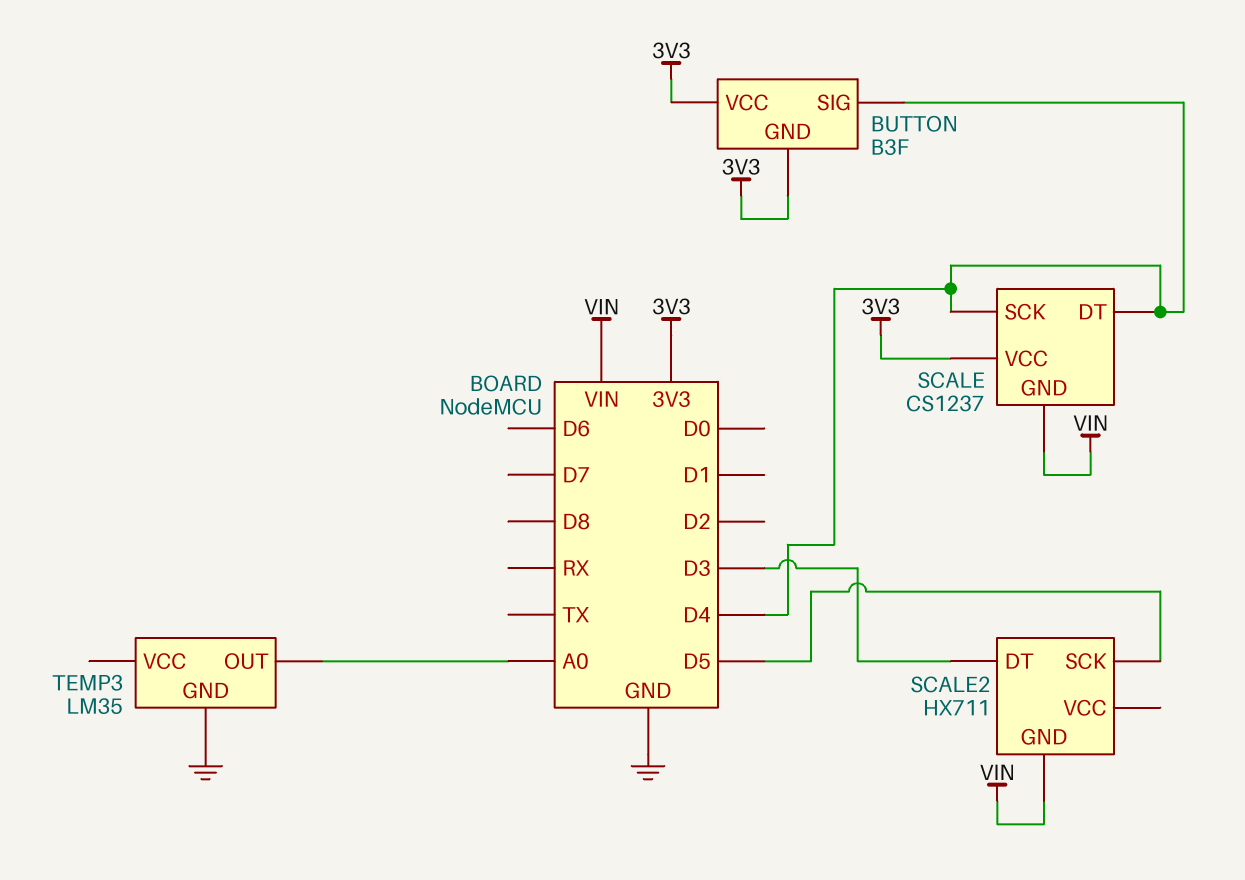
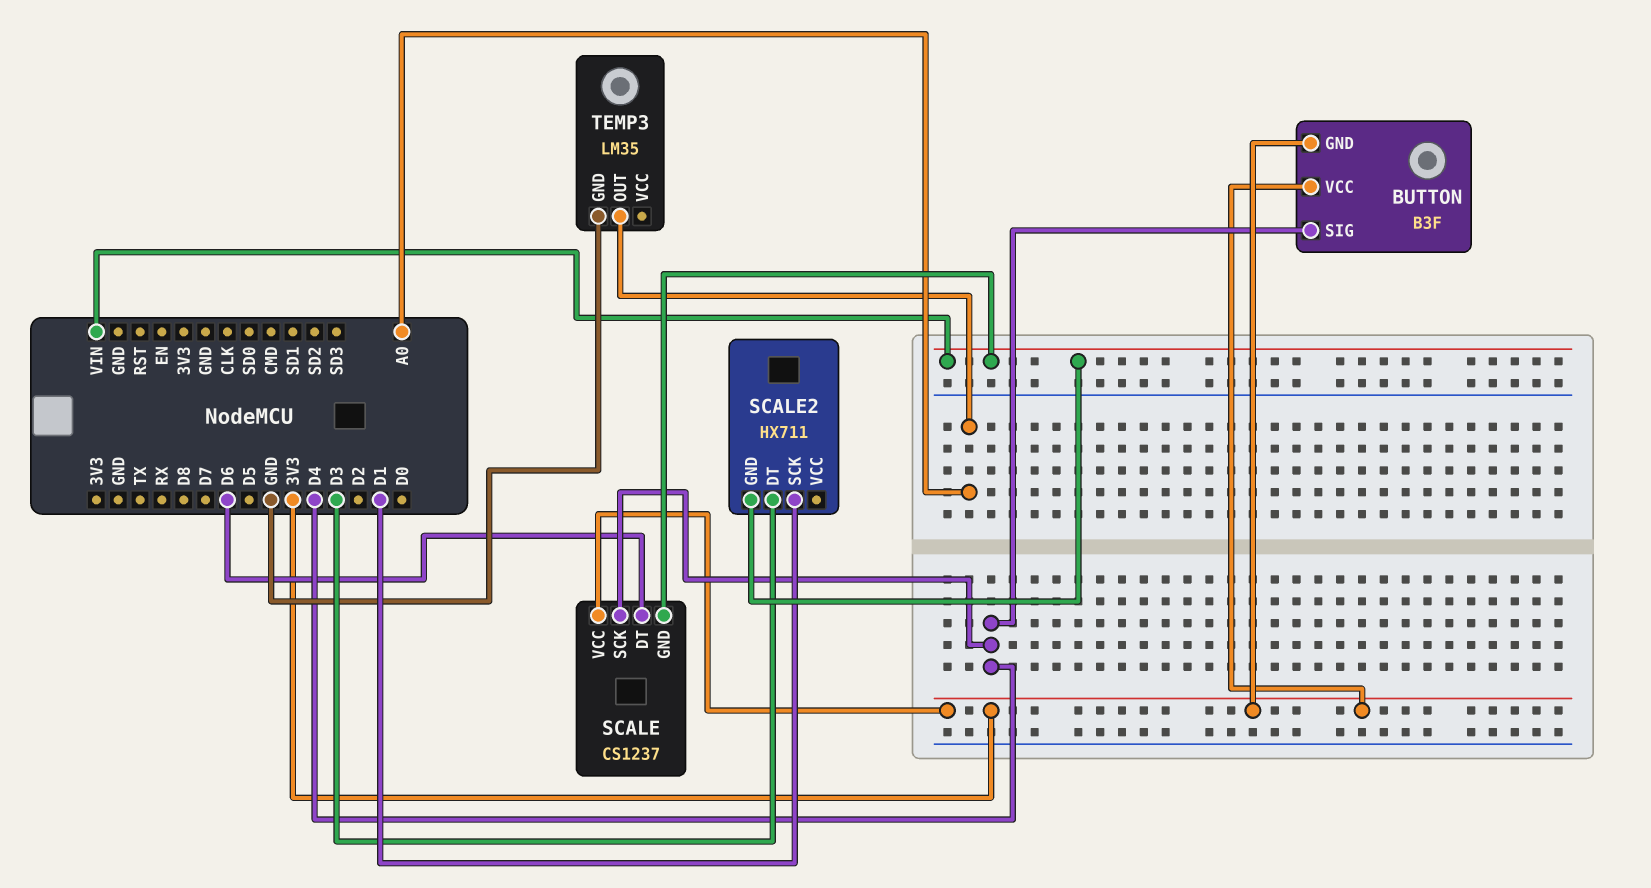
SCALE pin DT: D4 -> D6
SCALE2 pin SCK: D5 -> D1

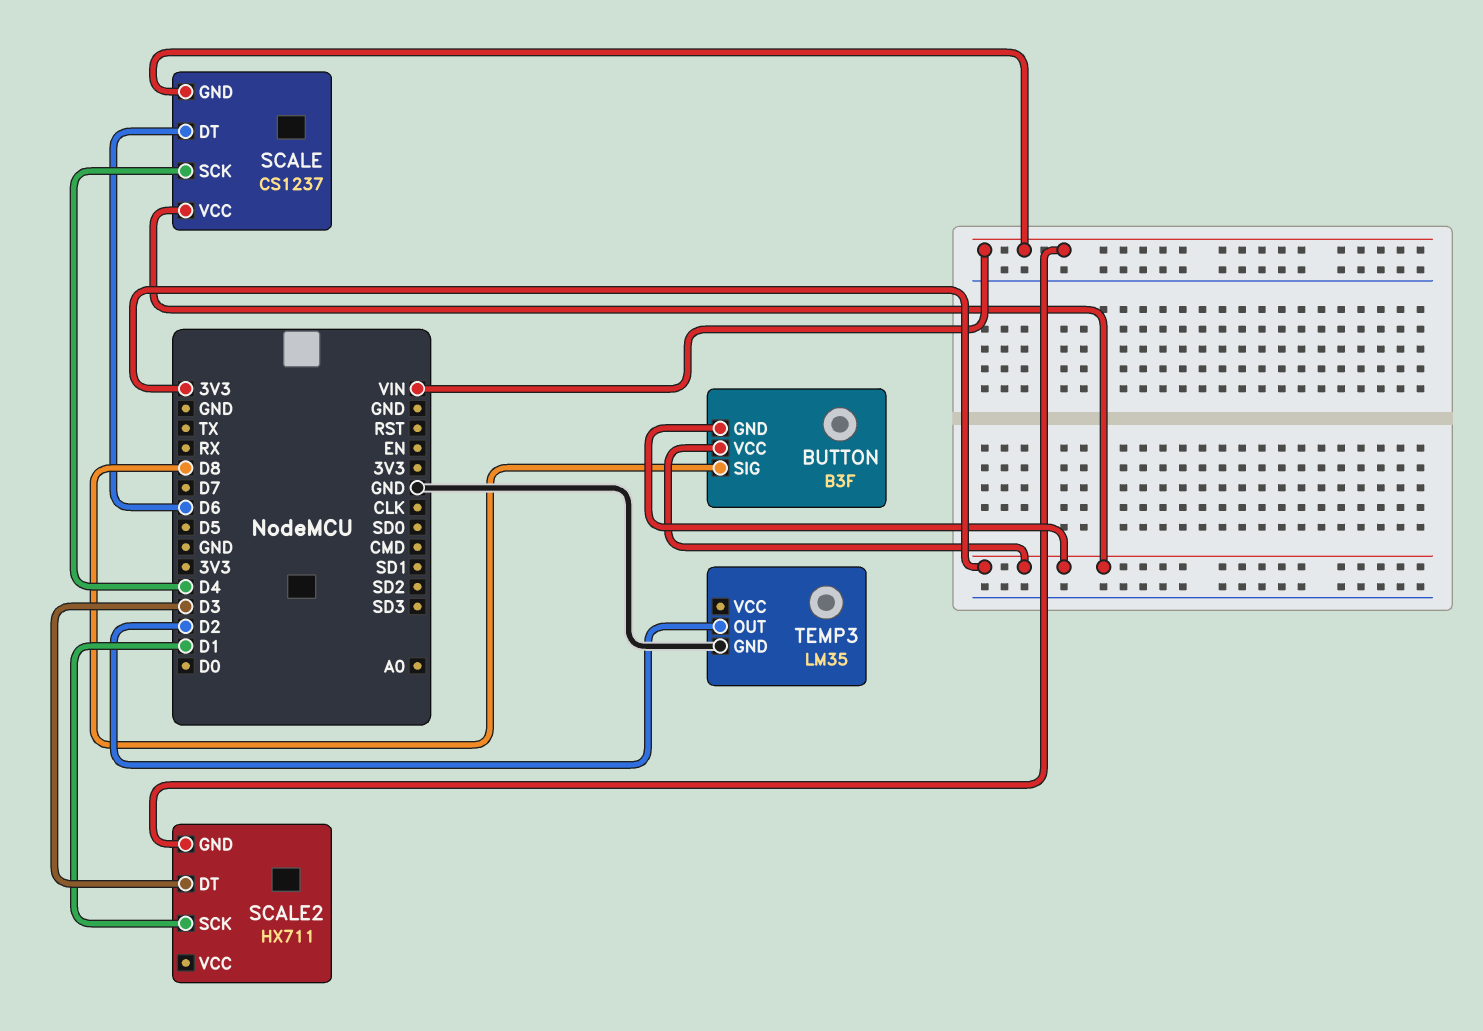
BUTTON pin SIG: D4 -> D8
TEMP3 pin OUT: A0 -> D2

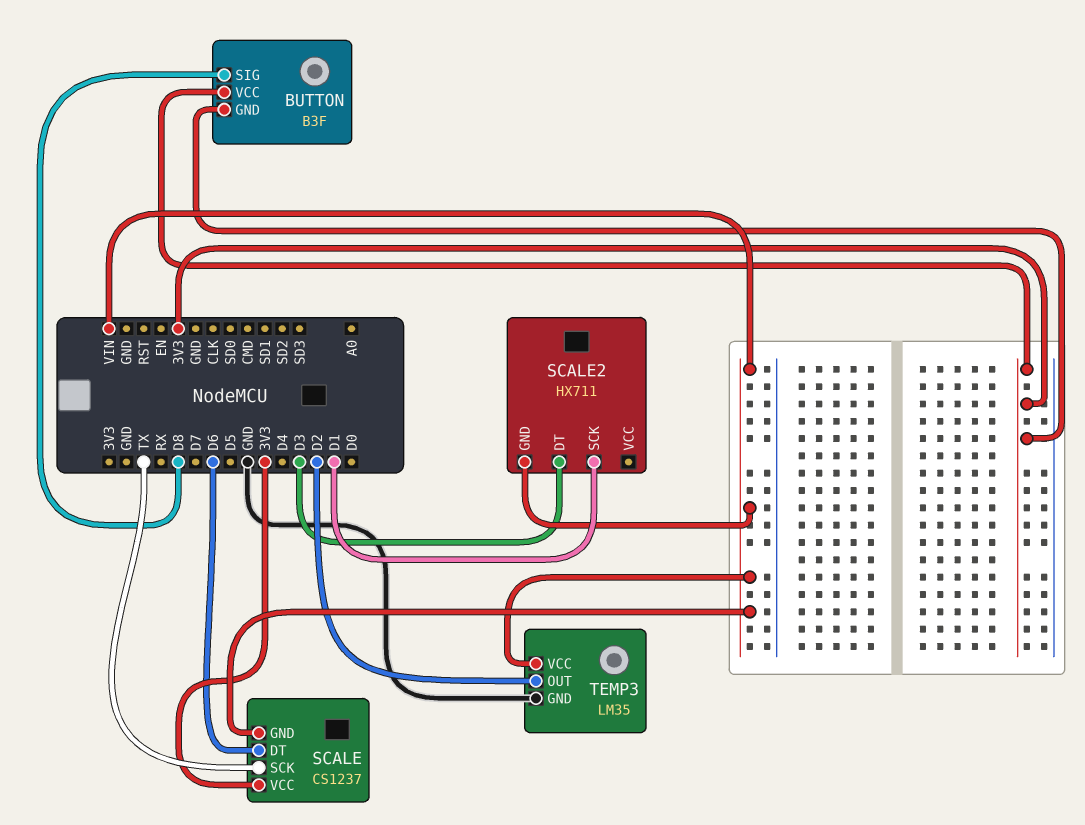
SCALE pin SCK: D4 -> TX
TEMP3 pin VCC: none -> VIN

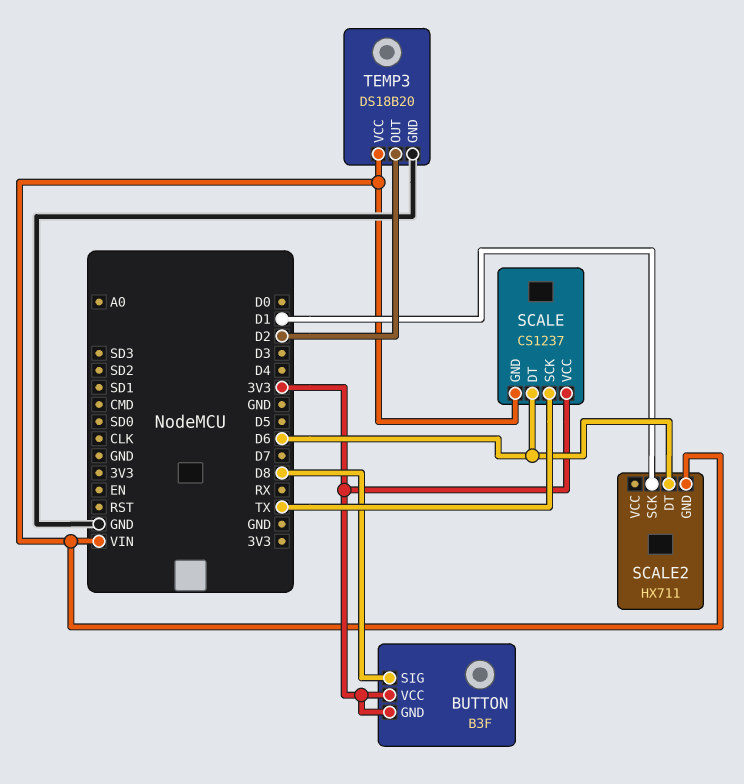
SCALE2 pin DT: D3 -> D6
TEMP3: LM35 -> DS18B20

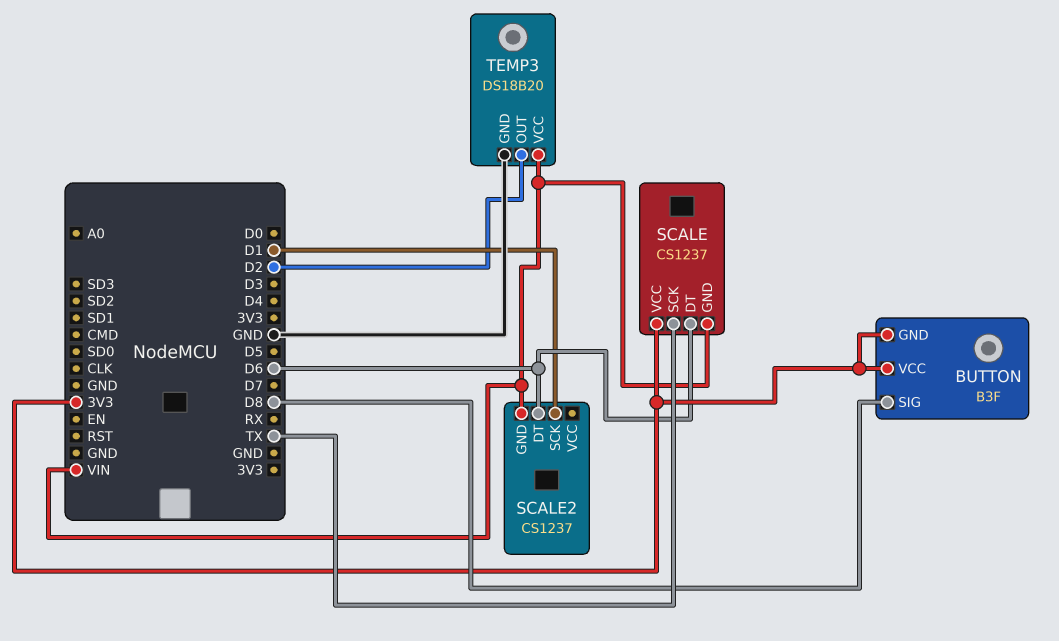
SCALE2: HX711 -> CS1237

